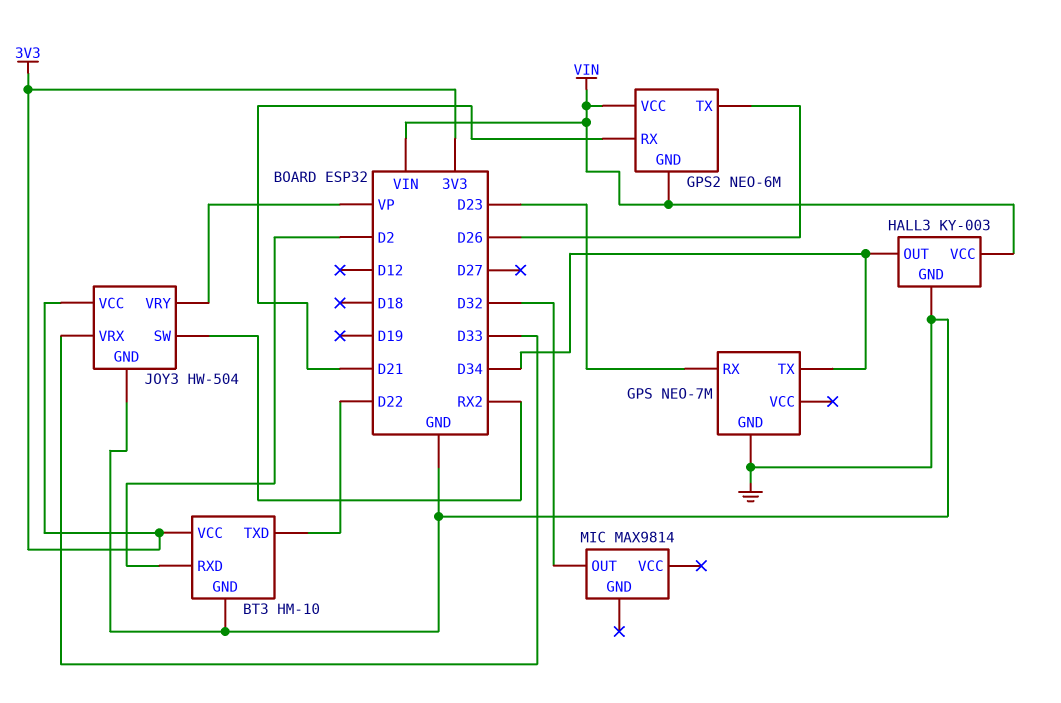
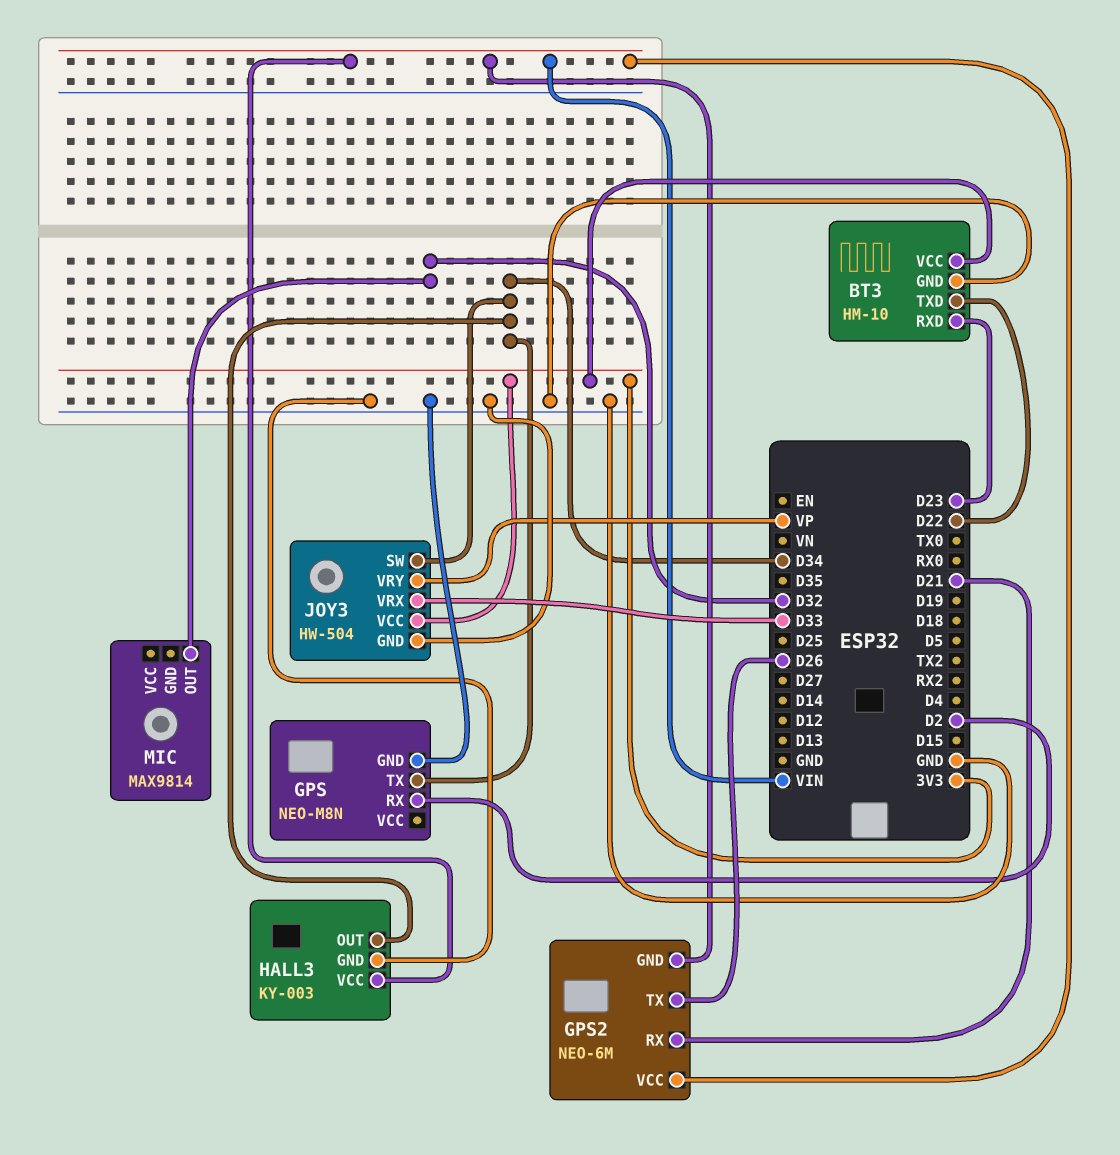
BT3 pin RXD: D2 -> D23
GPS: NEO-7M -> NEO-M8N
GPS pin RX: D23 -> D2
JOY3 pin SW: RX2 -> D34

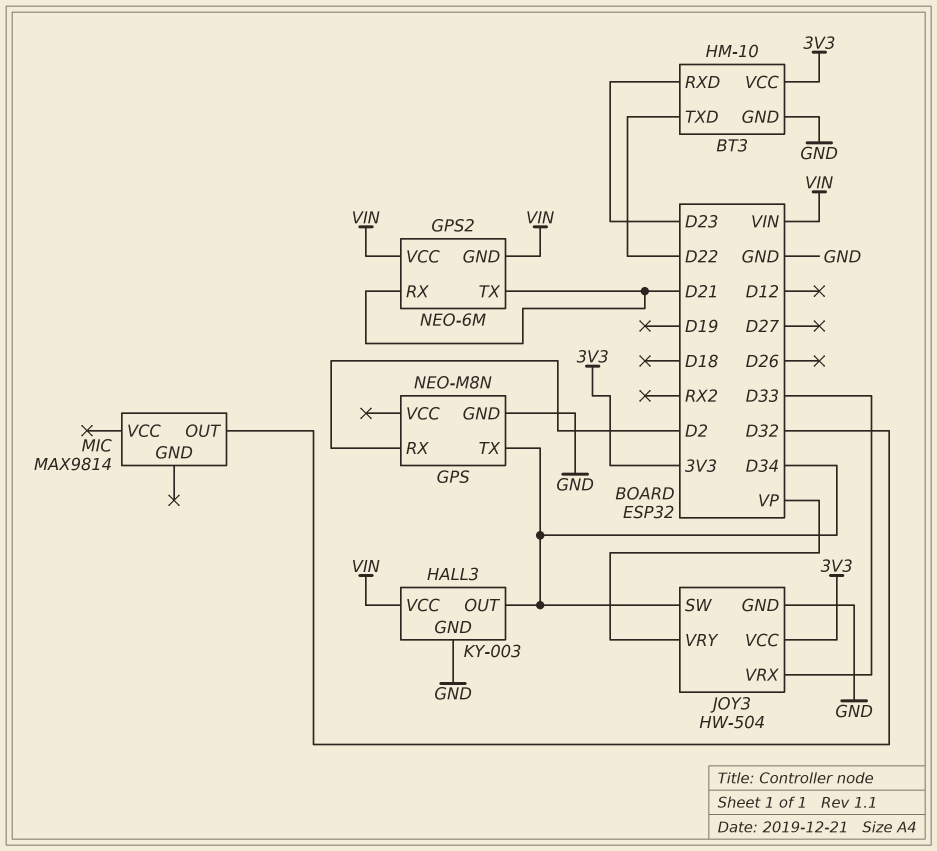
GPS2 pin TX: D26 -> D21

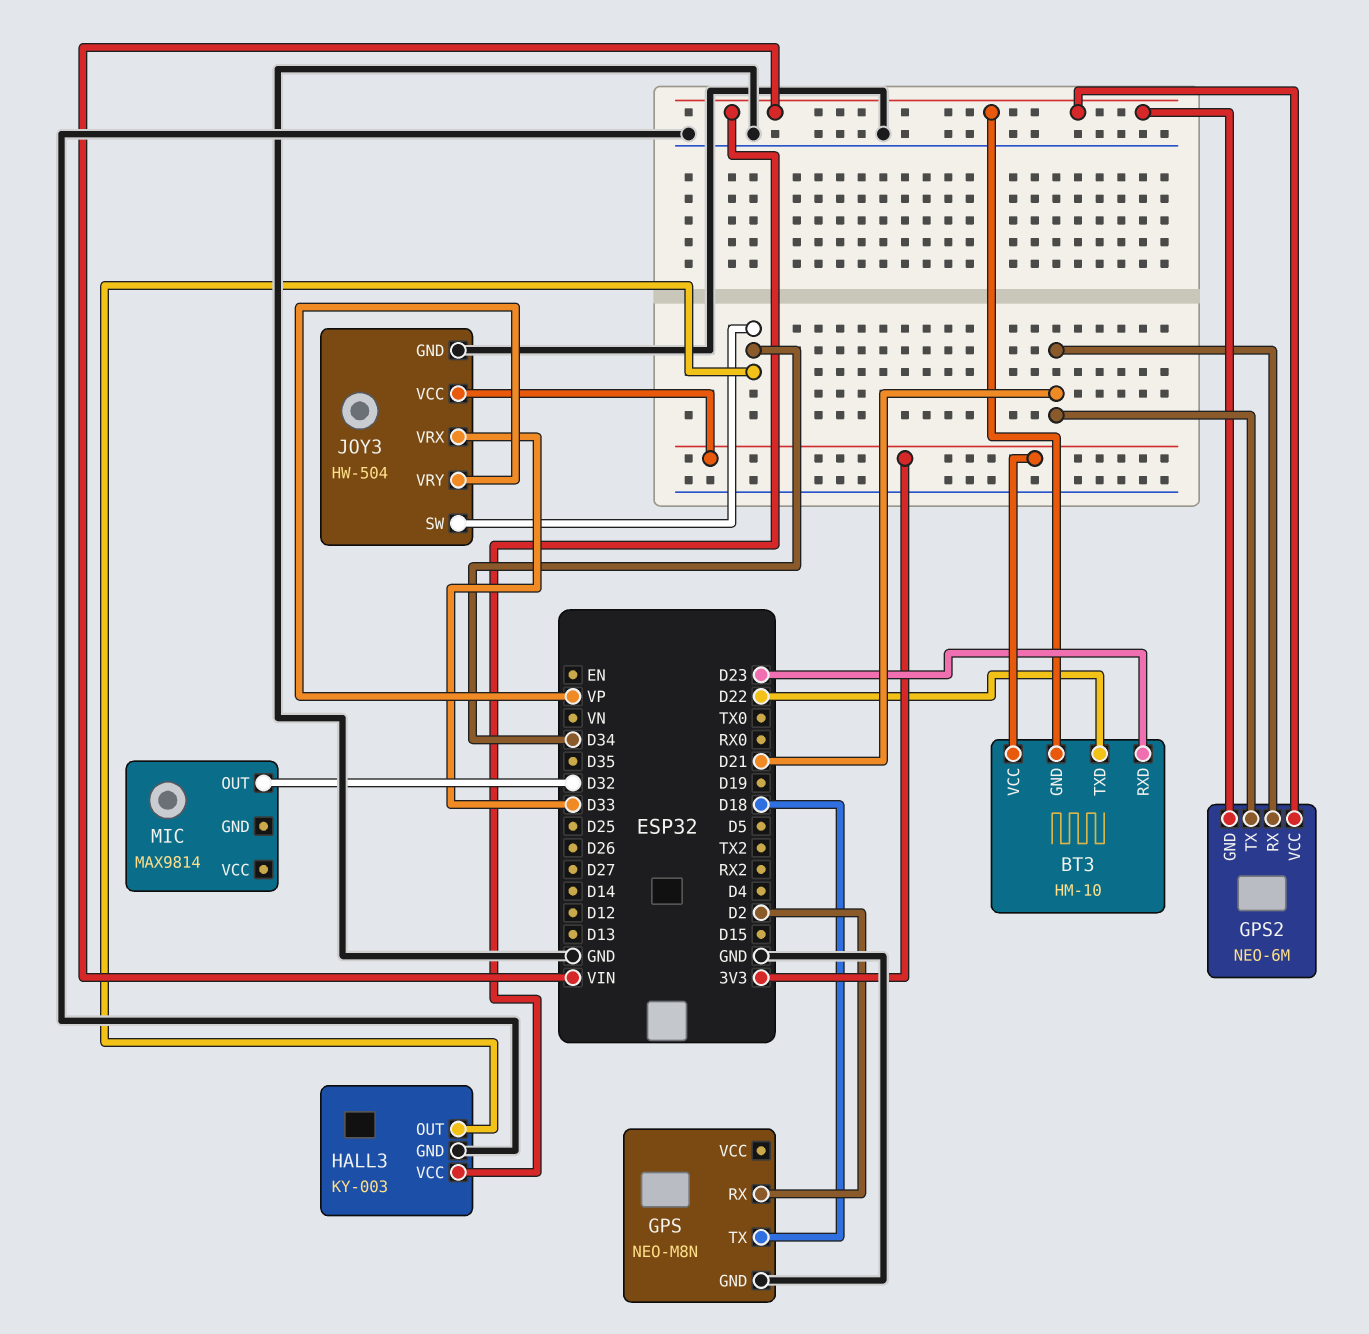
BT3 pin GND: GND -> VIN
GPS pin TX: D34 -> D18

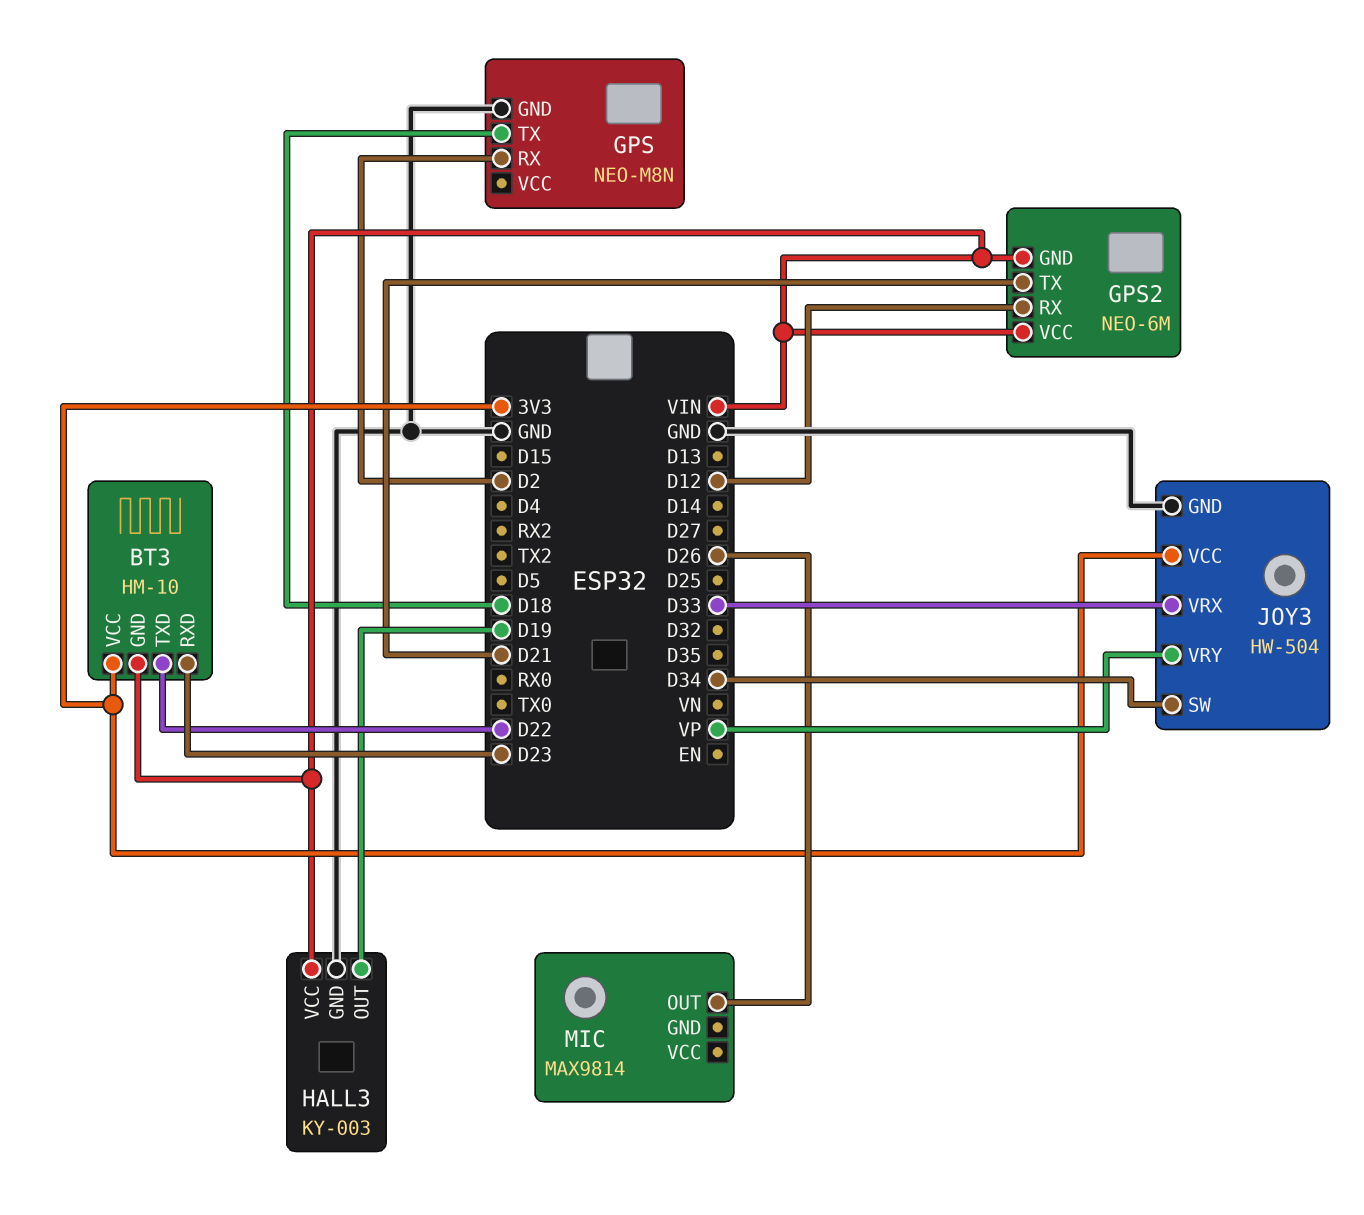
GPS2 pin RX: D21 -> D12
HALL3 pin OUT: D34 -> D19
MIC pin OUT: D32 -> D26

